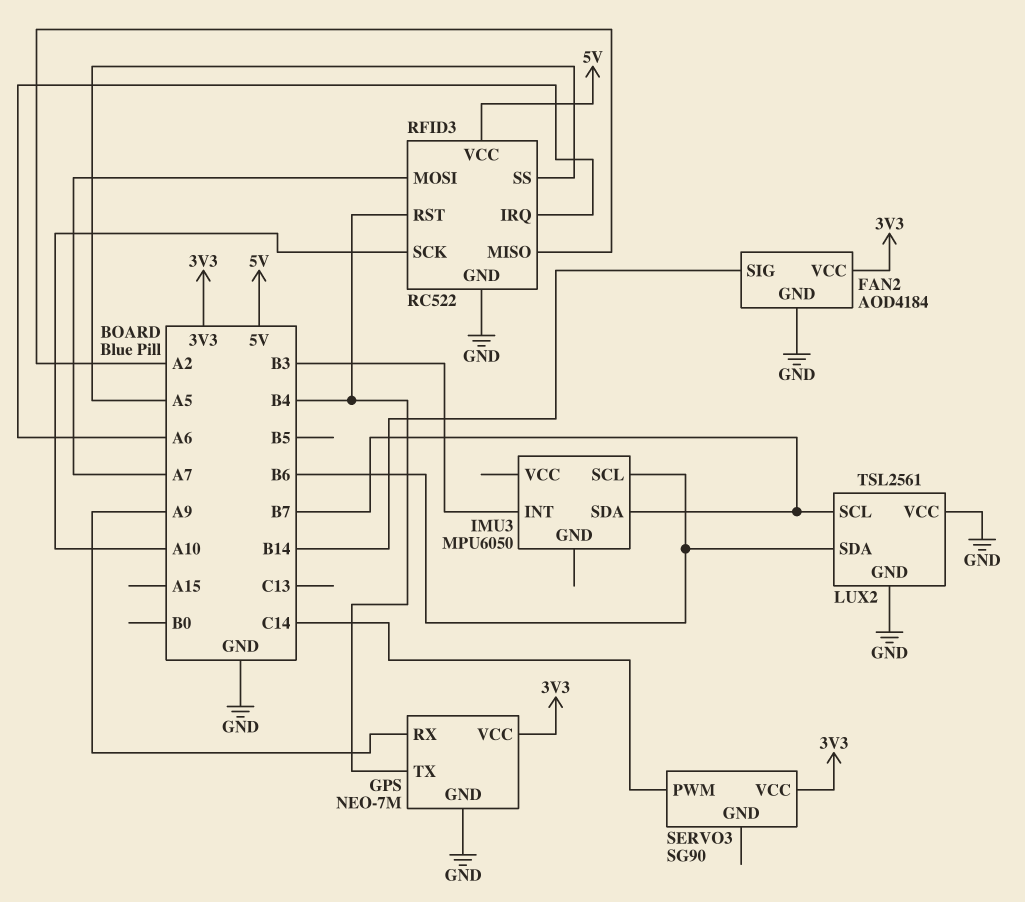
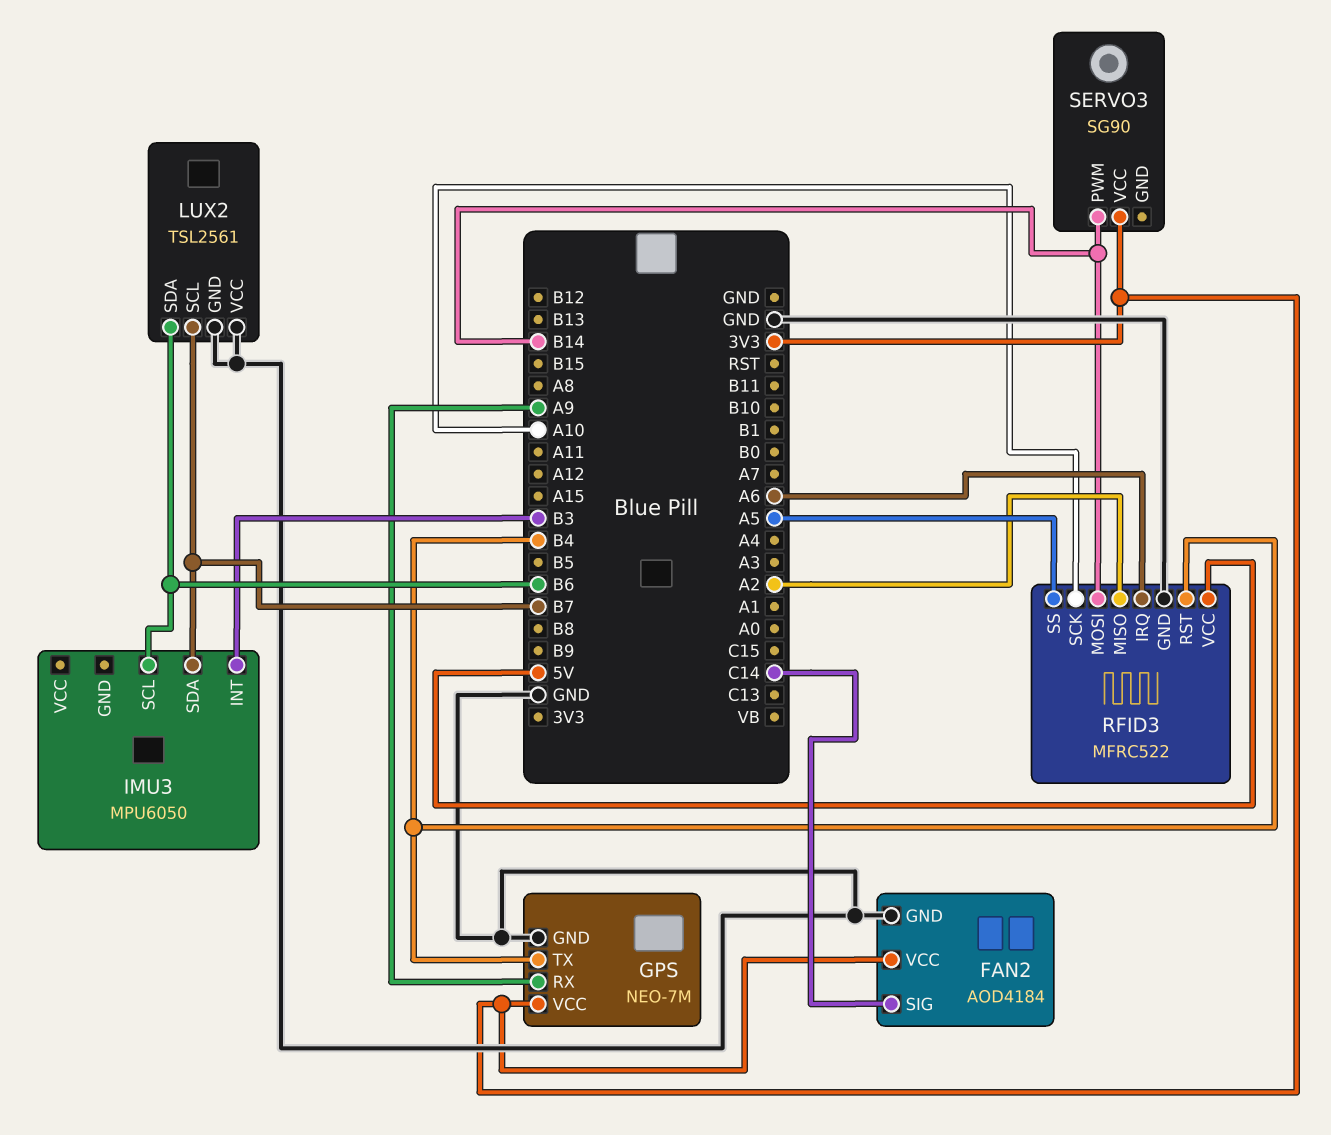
FAN2 pin SIG: B14 -> C14
RFID3: RC522 -> MFRC522
RFID3 pin MOSI: A7 -> B14
SERVO3 pin PWM: C14 -> B14

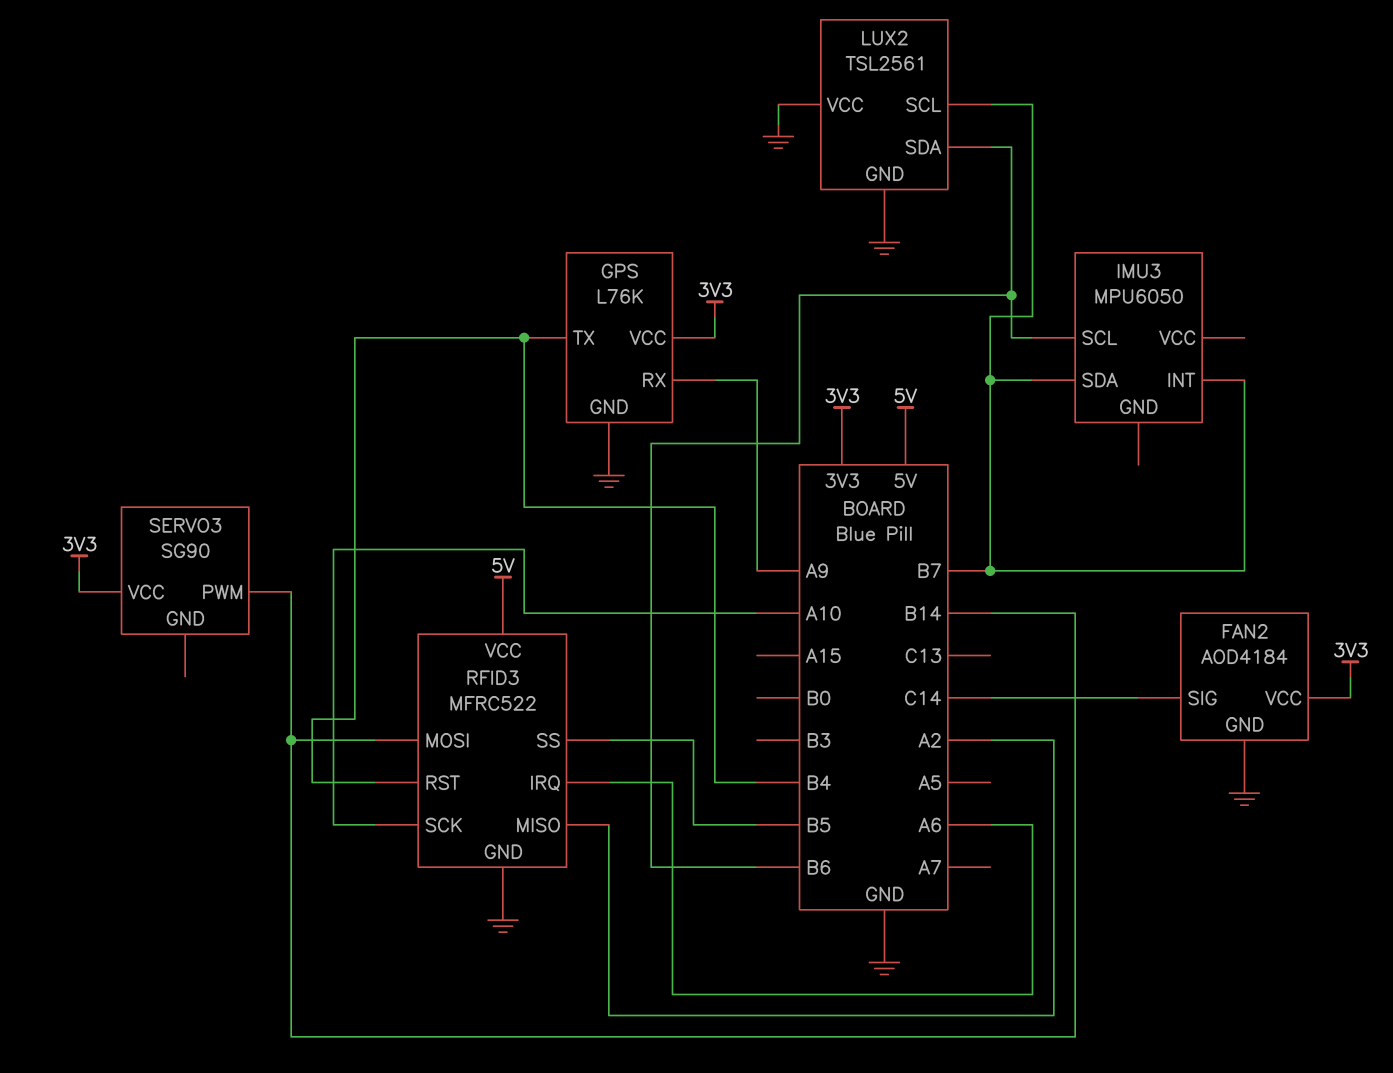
GPS: NEO-7M -> L76K
IMU3 pin INT: B3 -> B7
RFID3 pin SS: A5 -> B5

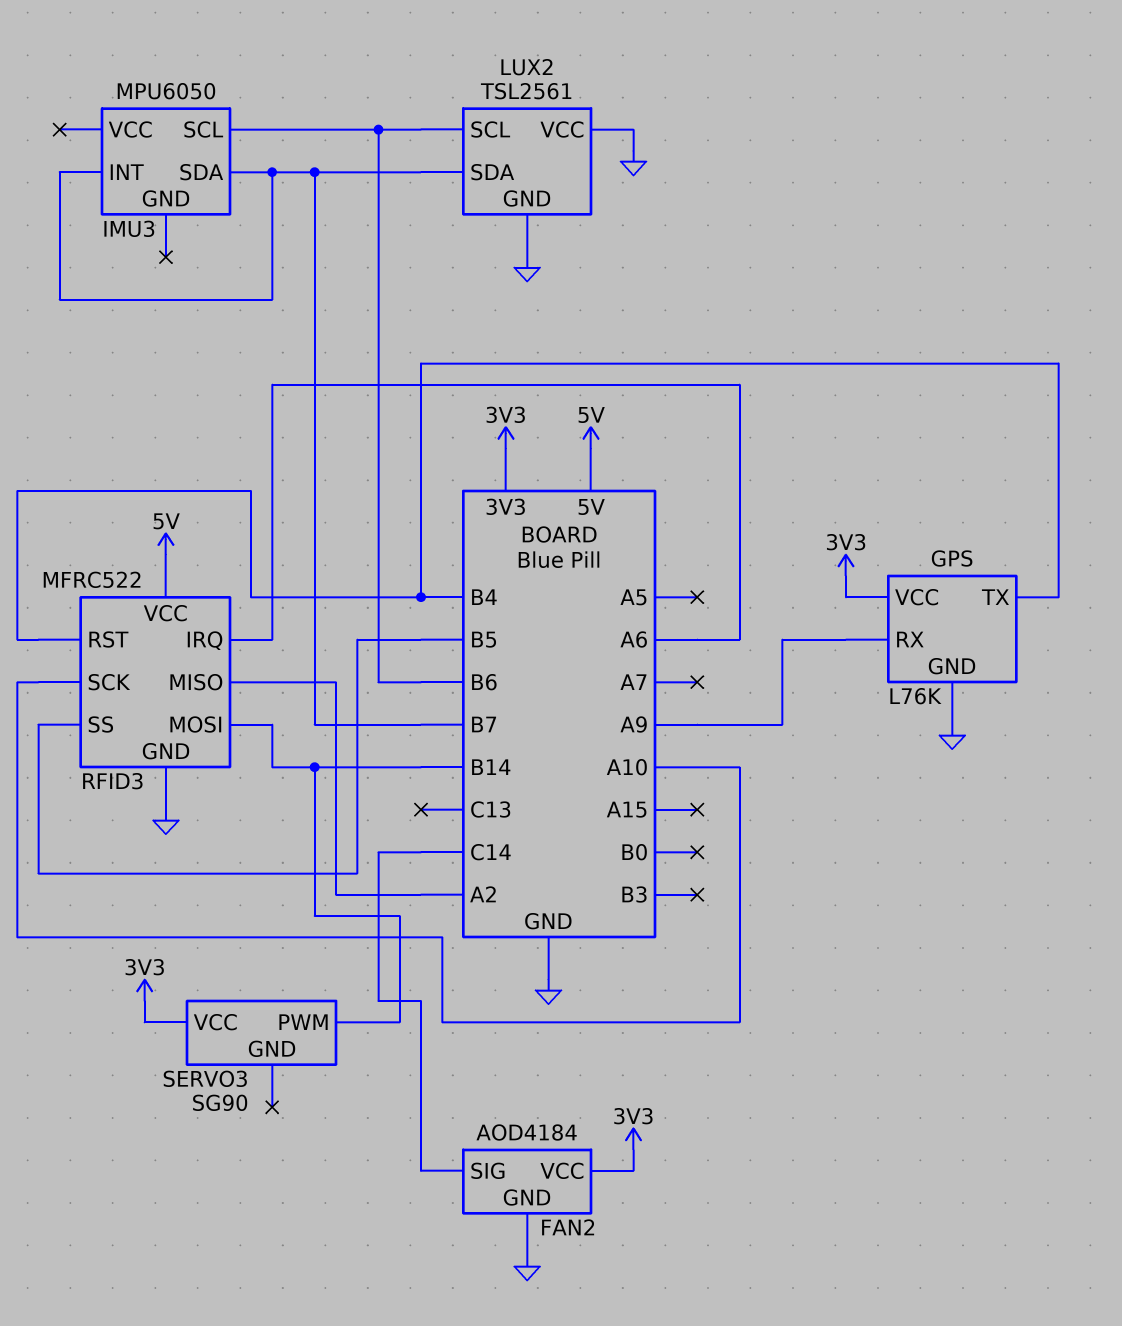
LUX2 pin SCL: B7 -> B6
LUX2 pin SDA: B6 -> B7

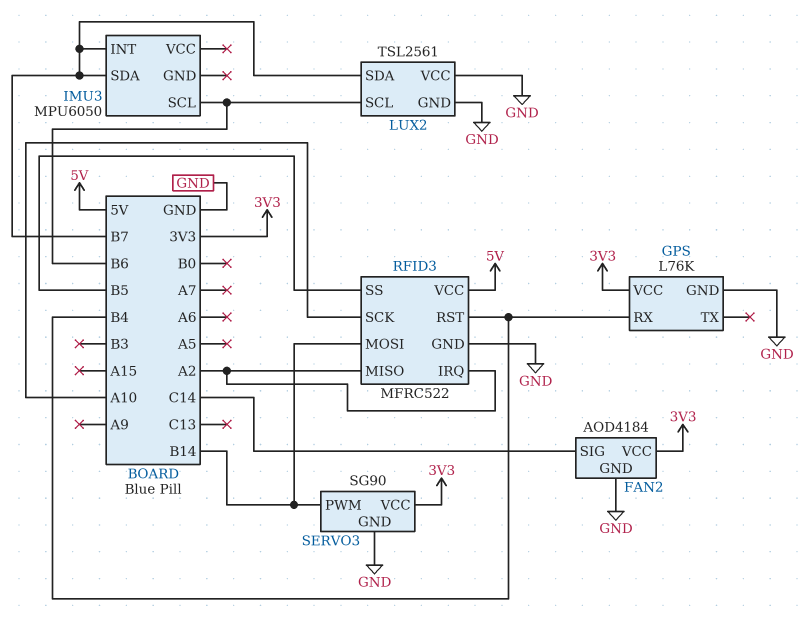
GPS pin RX: A9 -> B4
GPS pin TX: B4 -> none
RFID3 pin IRQ: A6 -> A2
SERVO3 pin GND: none -> GND

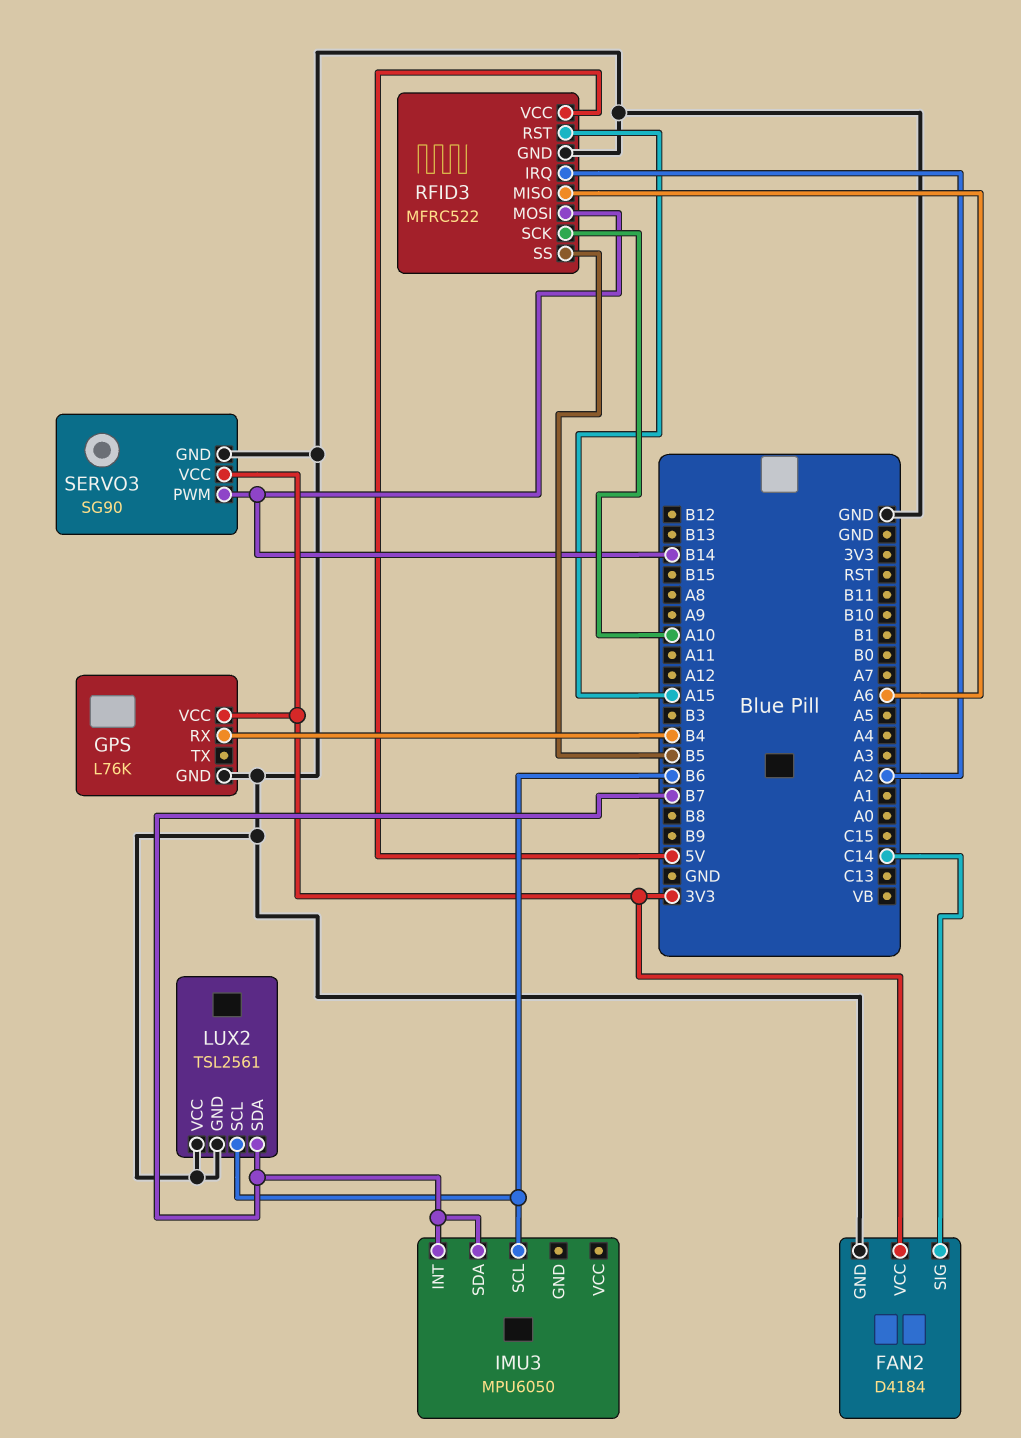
FAN2: AOD4184 -> D4184
RFID3 pin MISO: A2 -> A6
RFID3 pin RST: B4 -> A15

